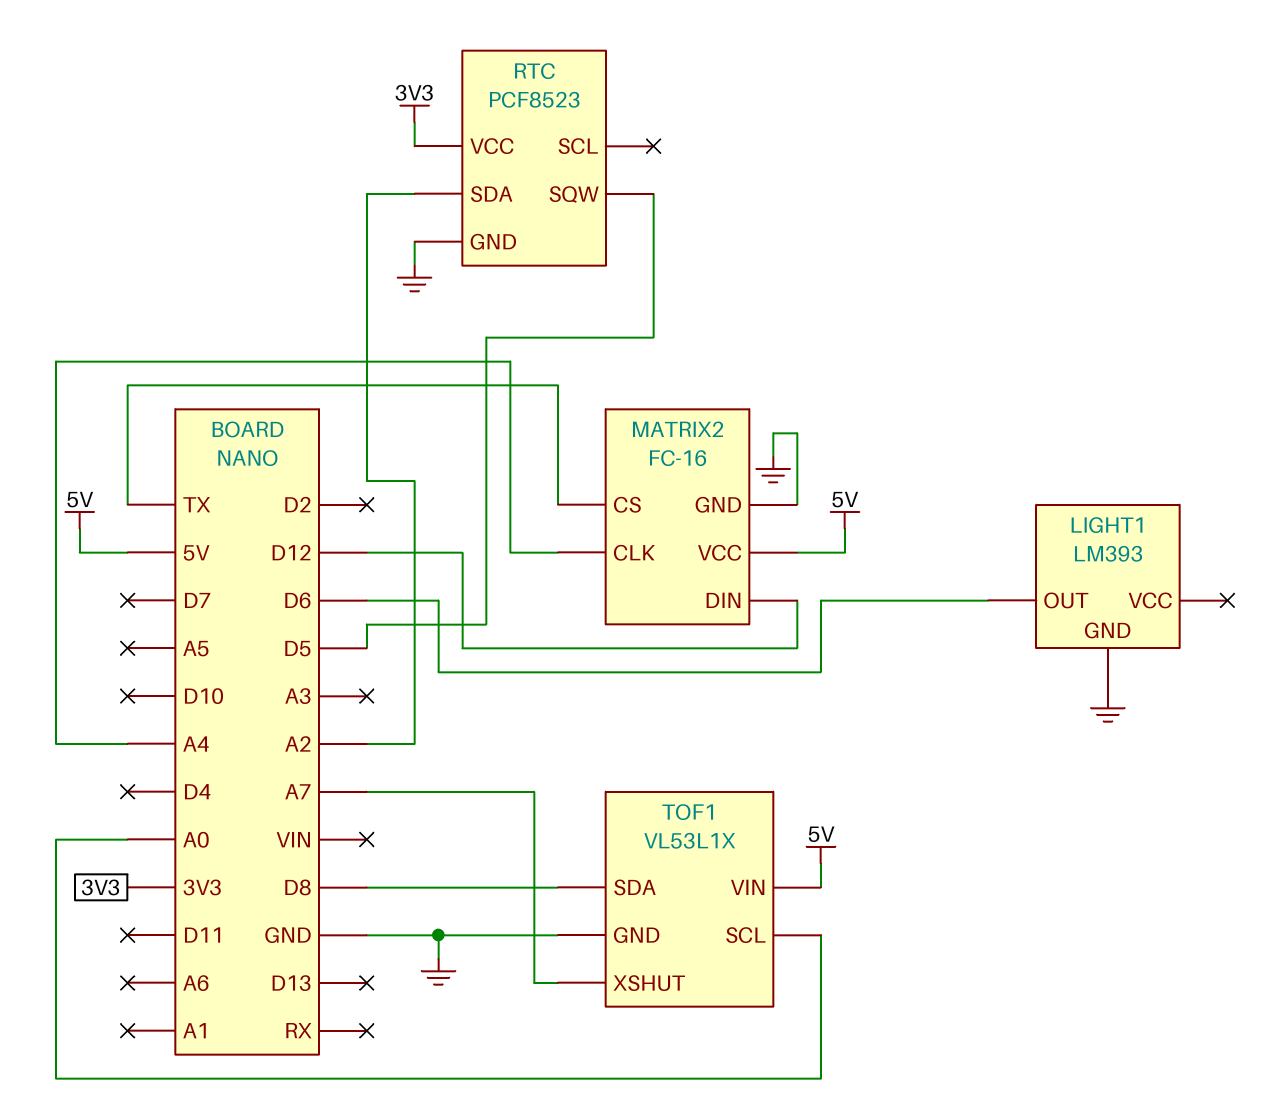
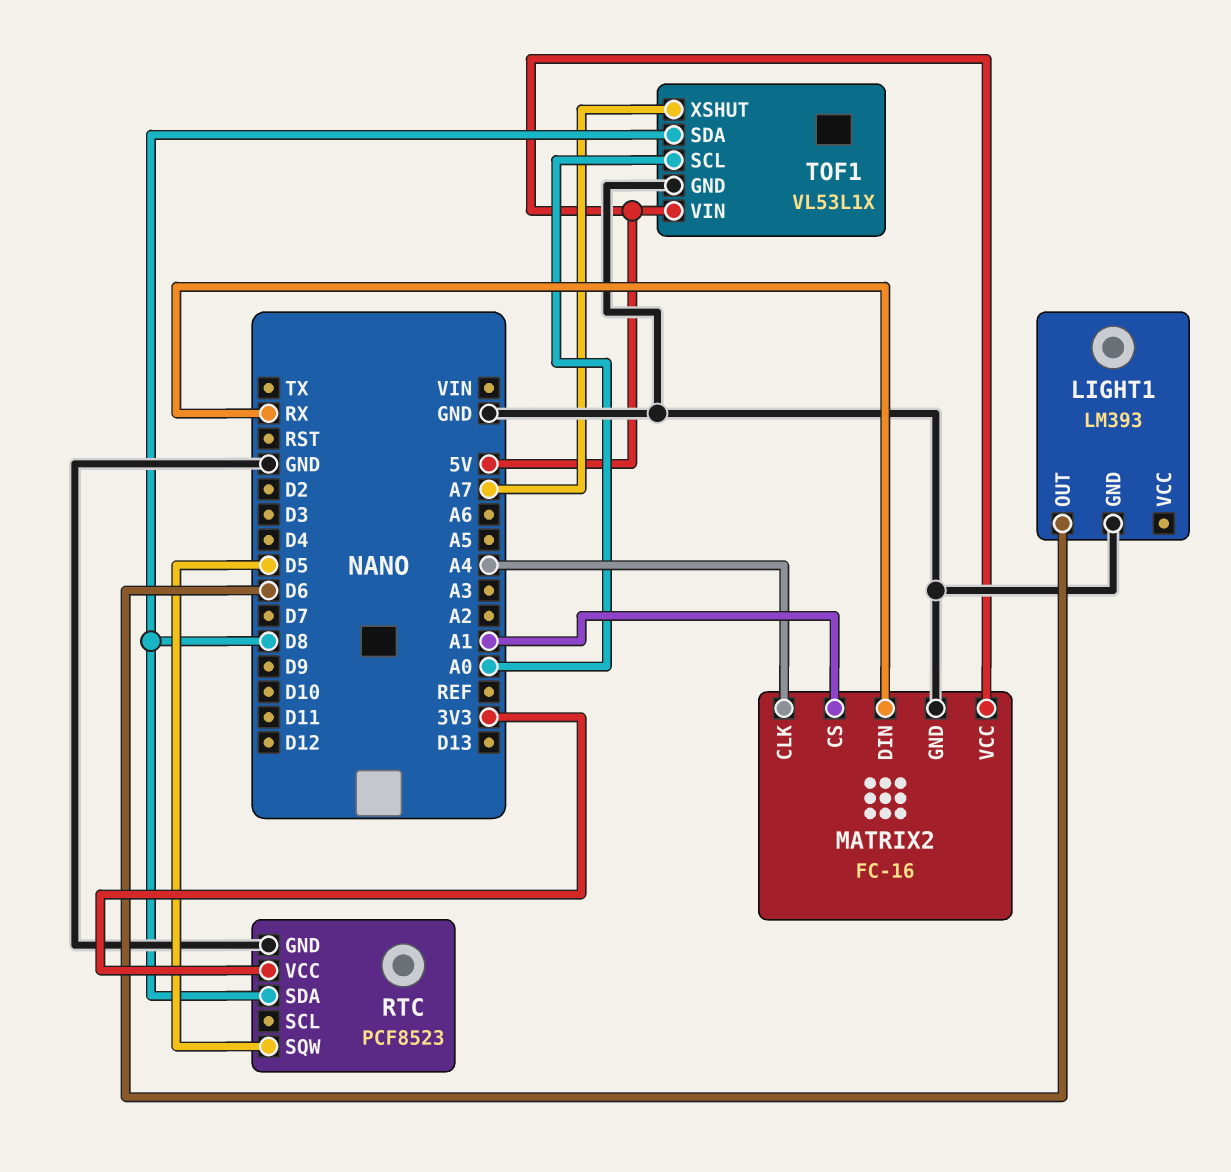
MATRIX2 pin CS: TX -> A1
MATRIX2 pin DIN: D12 -> RX
RTC pin SDA: A2 -> D8

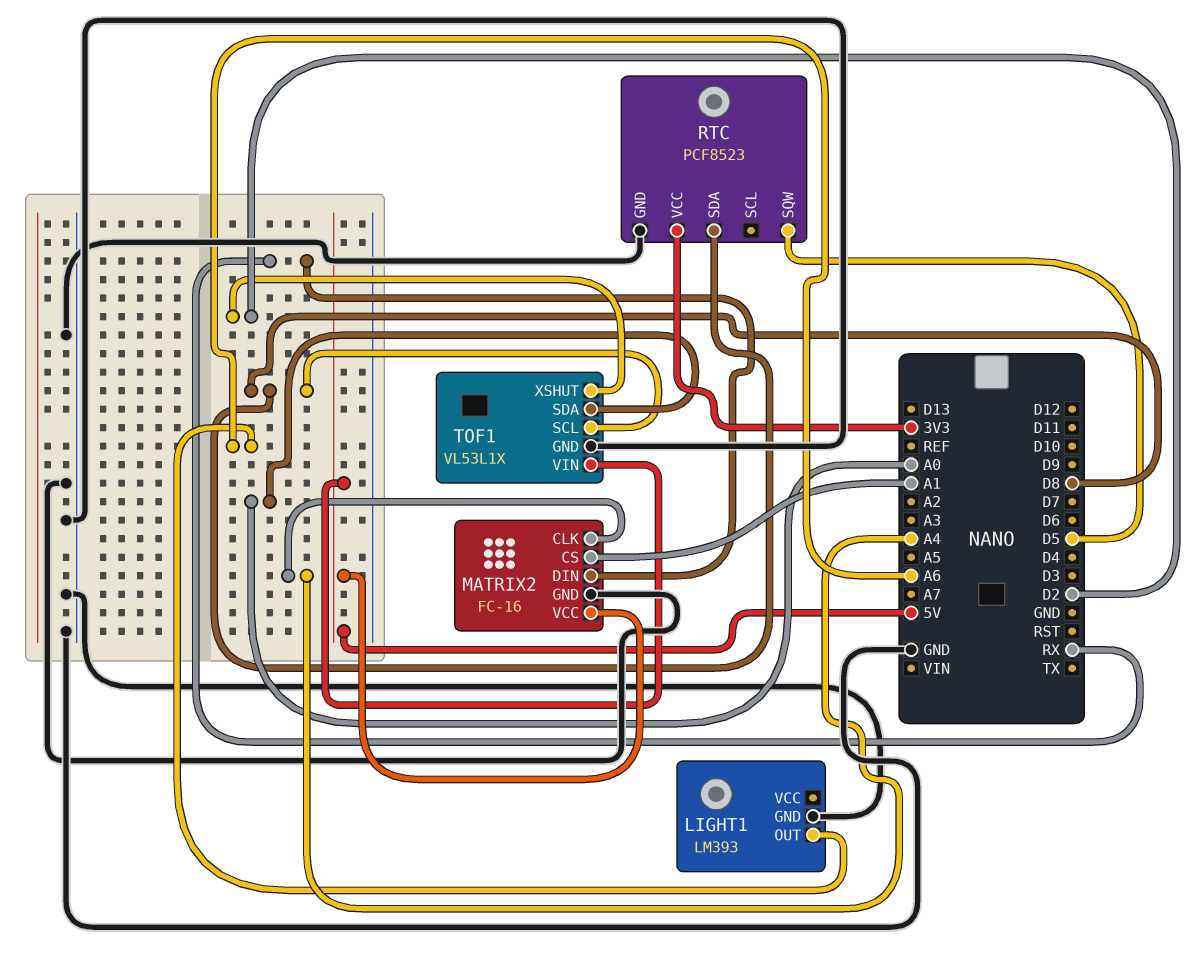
LIGHT1 pin OUT: D6 -> A6
TOF1 pin SCL: A0 -> D8
TOF1 pin SDA: D8 -> A0
TOF1 pin XSHUT: A7 -> D2

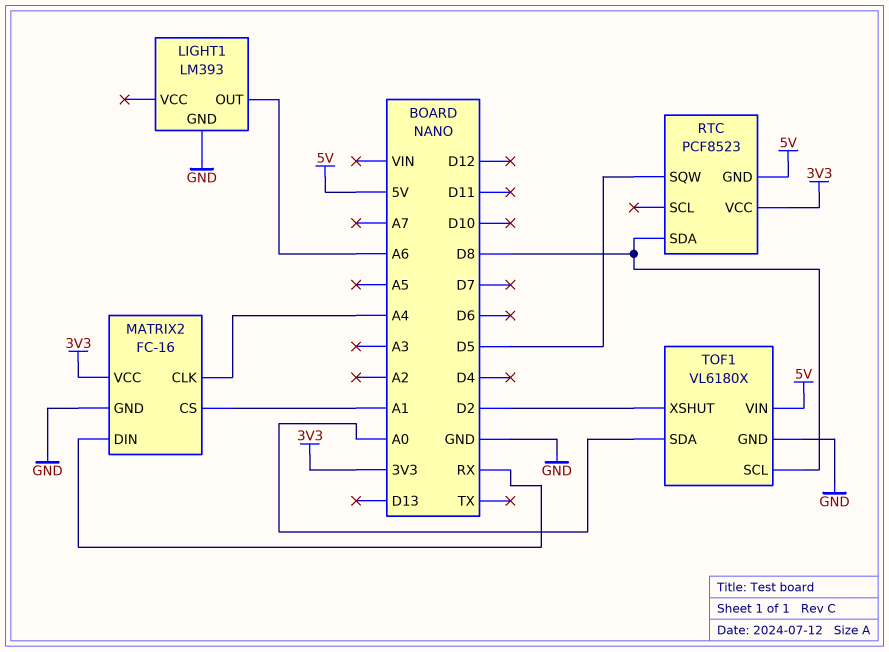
MATRIX2 pin VCC: 5V -> 3V3
RTC pin GND: GND -> 5V
TOF1: VL53L1X -> VL6180X

